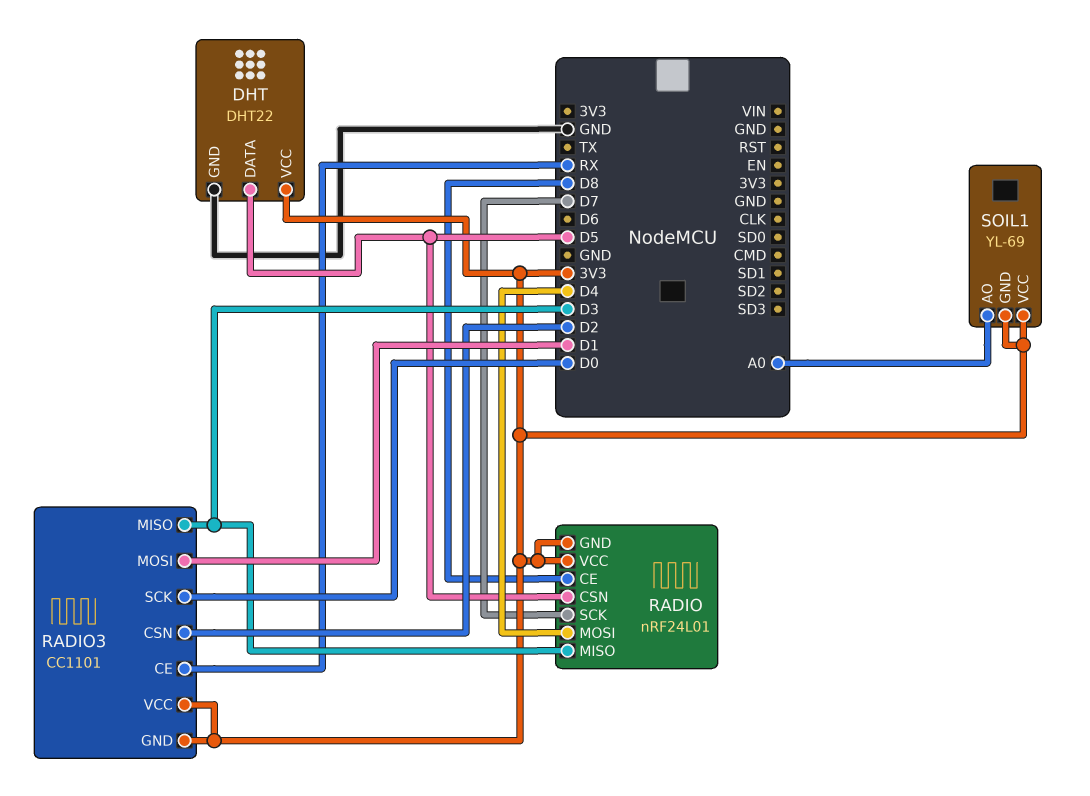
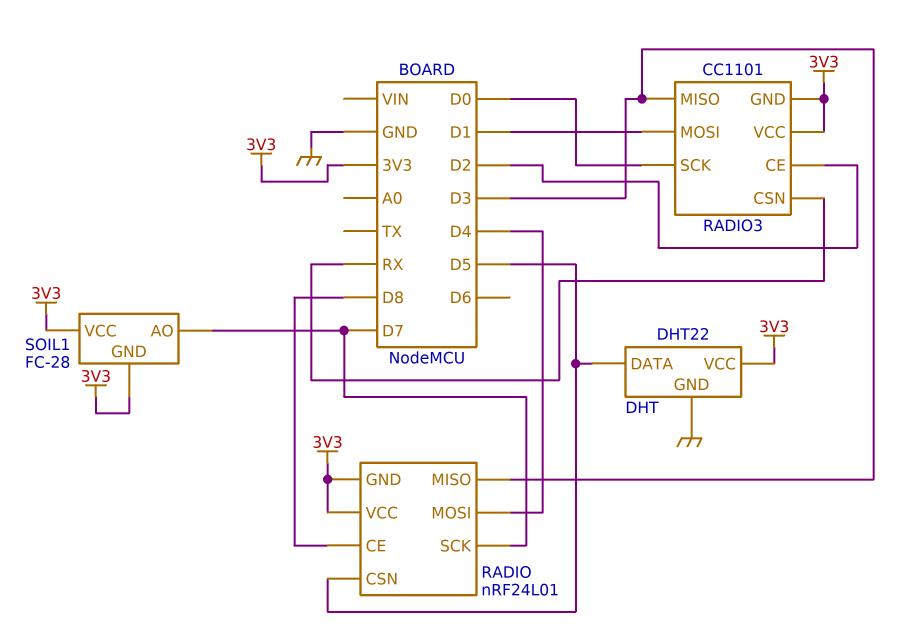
RADIO3 pin CE: RX -> D2
RADIO3 pin CSN: D2 -> RX
SOIL1: YL-69 -> FC-28
SOIL1 pin AO: A0 -> D7

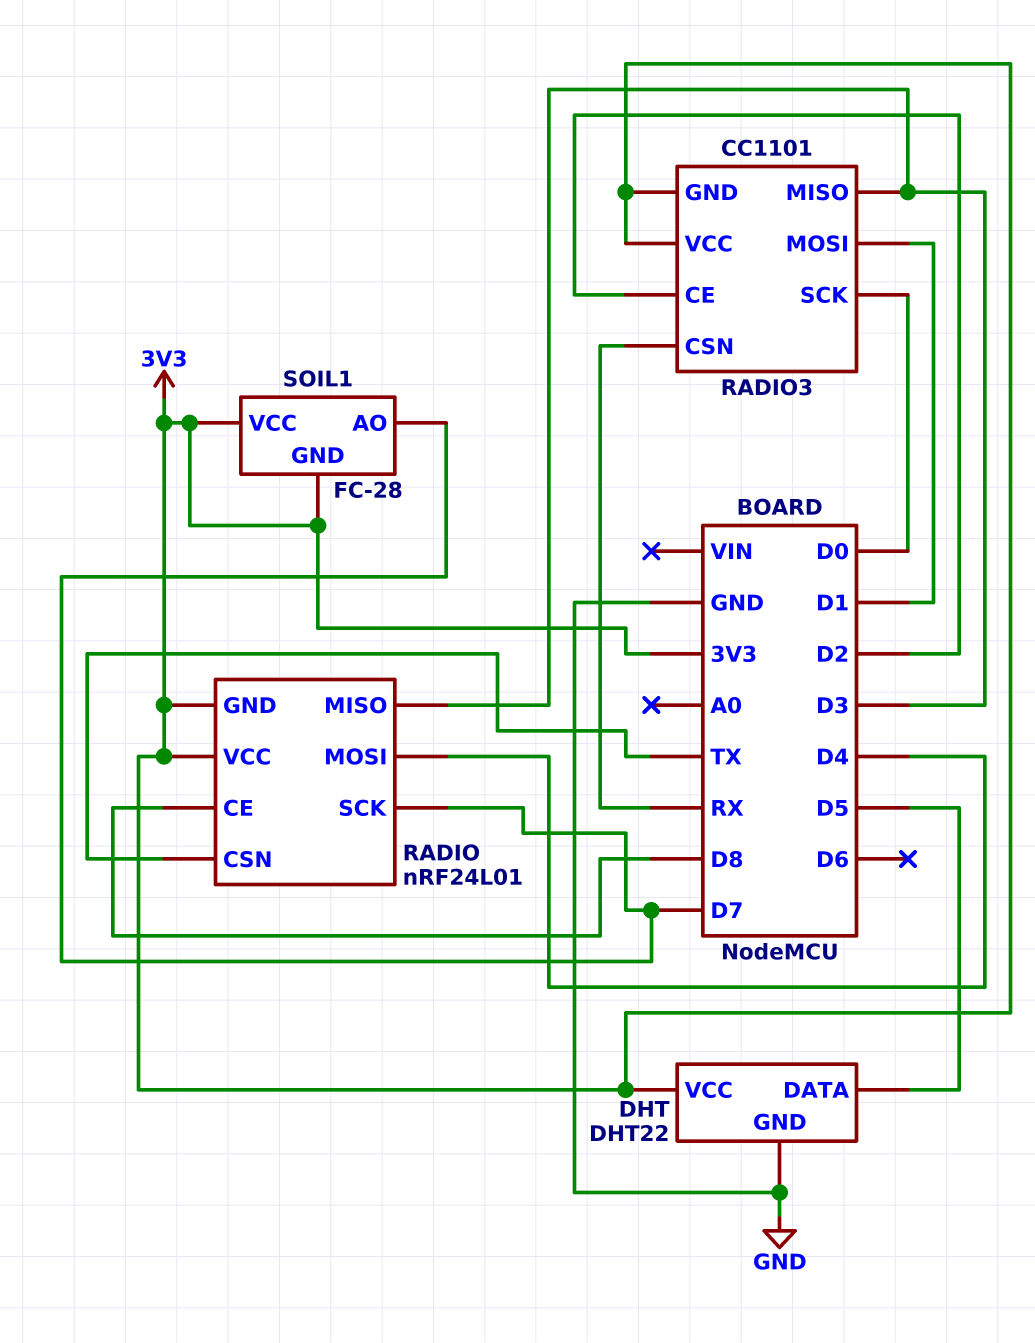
RADIO pin CSN: D5 -> TX

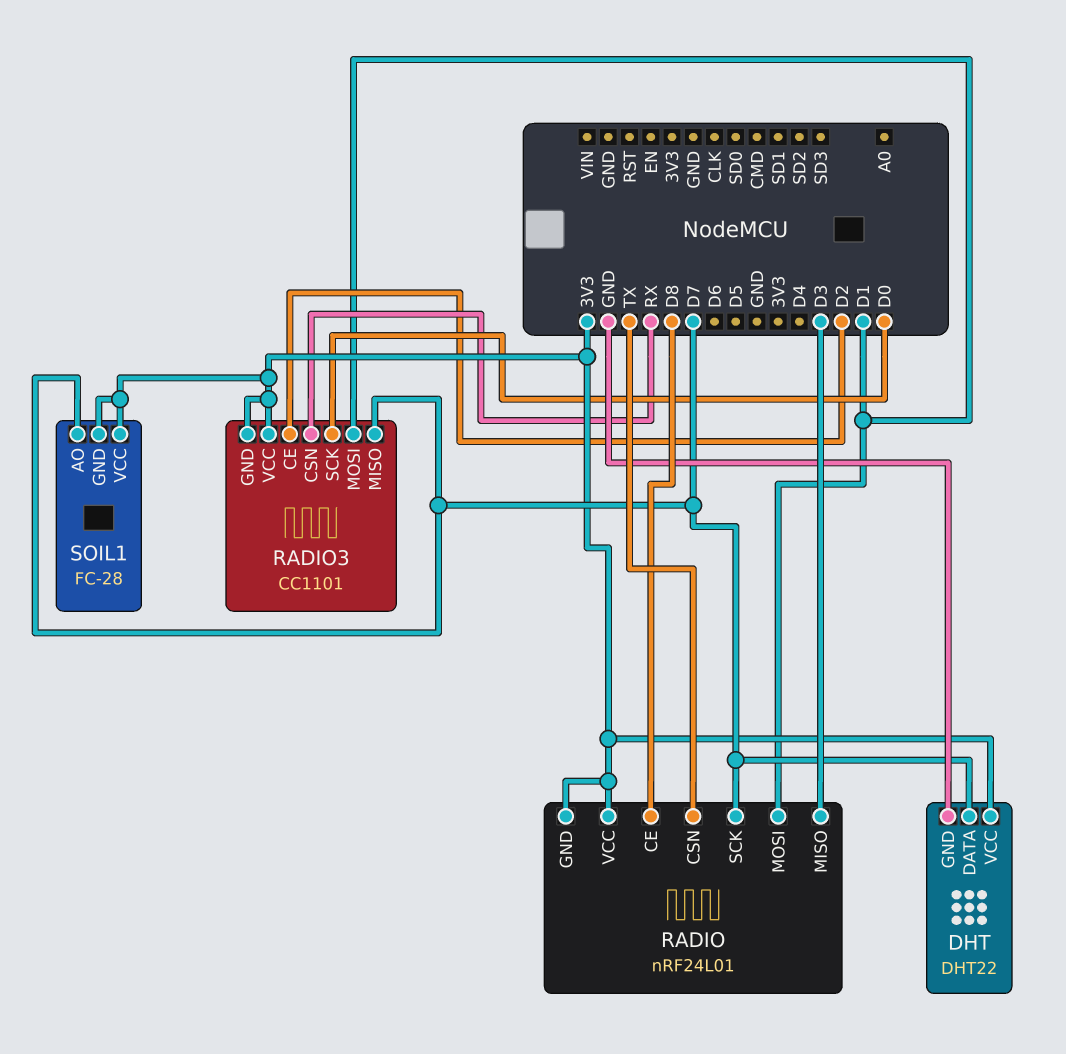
DHT pin DATA: D5 -> D7
RADIO pin MOSI: D4 -> D1
RADIO3 pin MISO: D3 -> D7

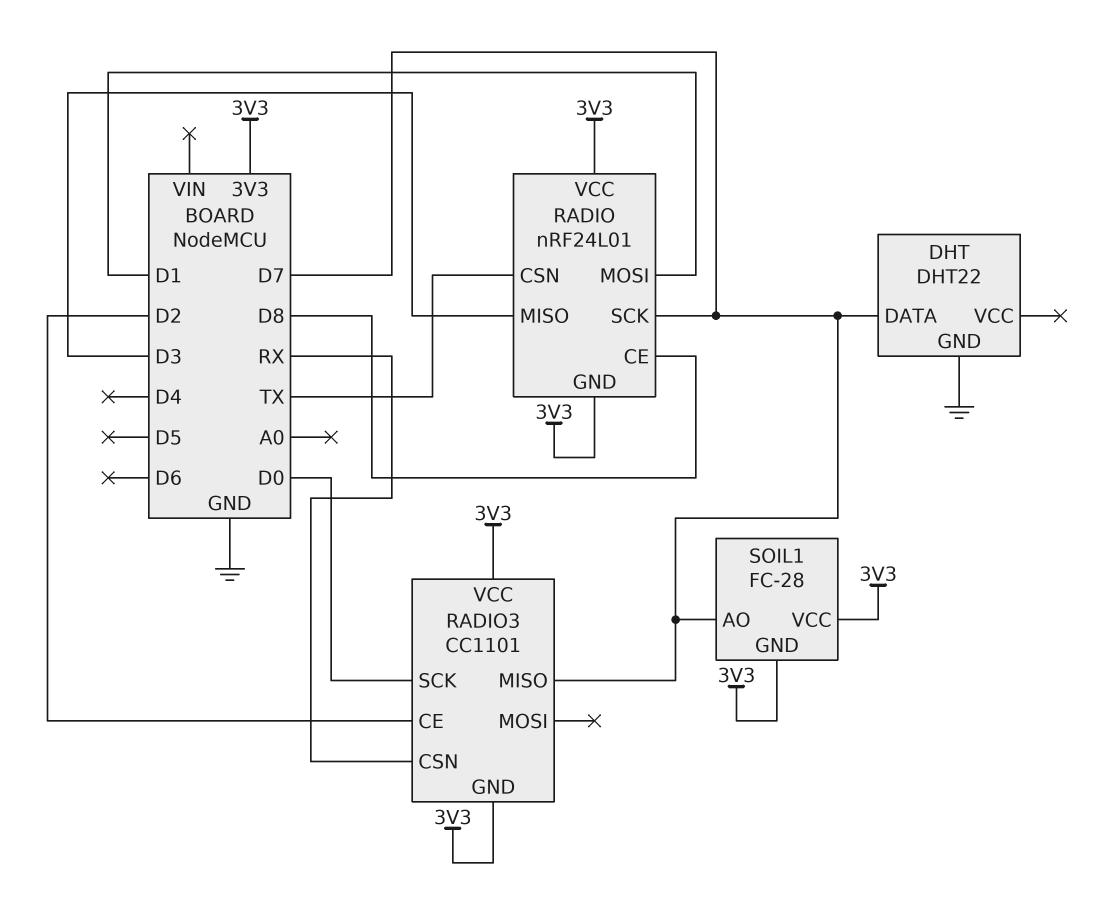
DHT pin VCC: 3V3 -> none
RADIO3 pin MOSI: D1 -> none

